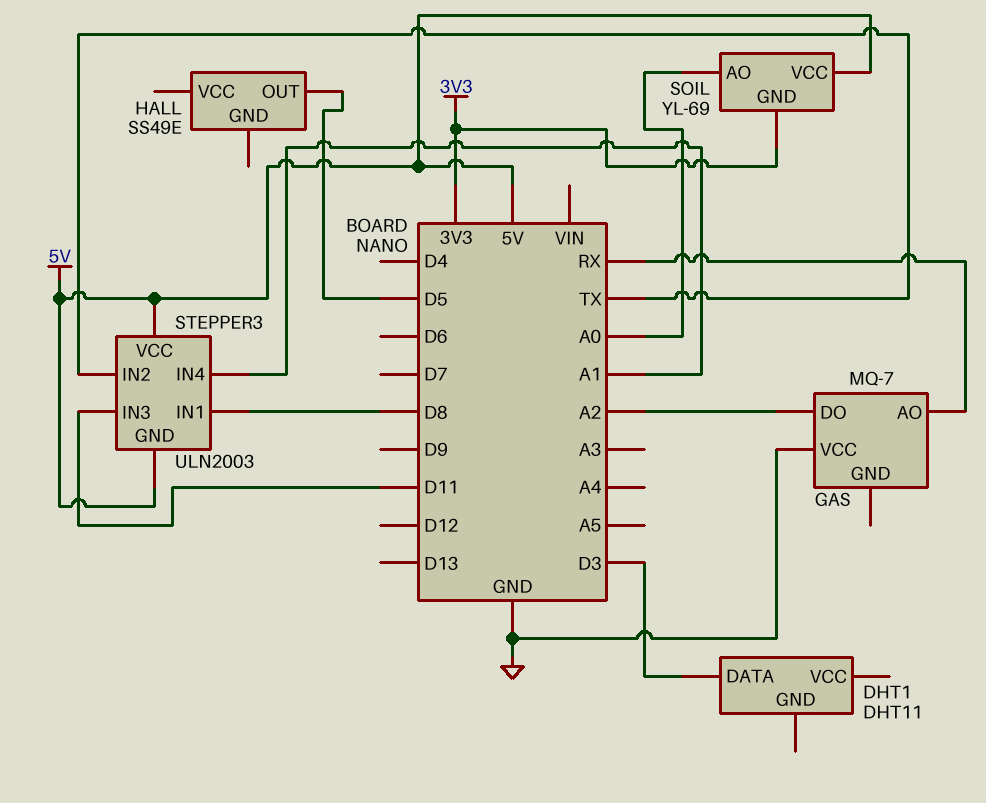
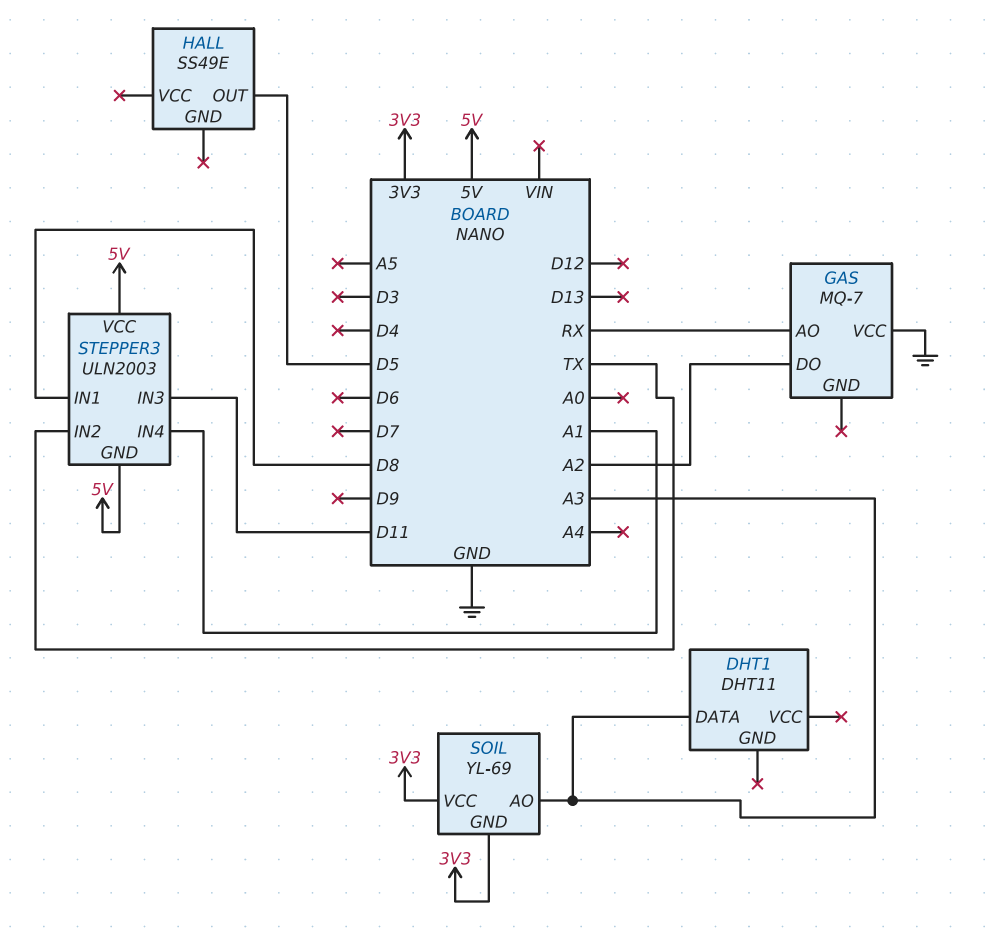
DHT1 pin DATA: D3 -> A3
SOIL pin AO: A0 -> A3
SOIL pin VCC: 5V -> 3V3

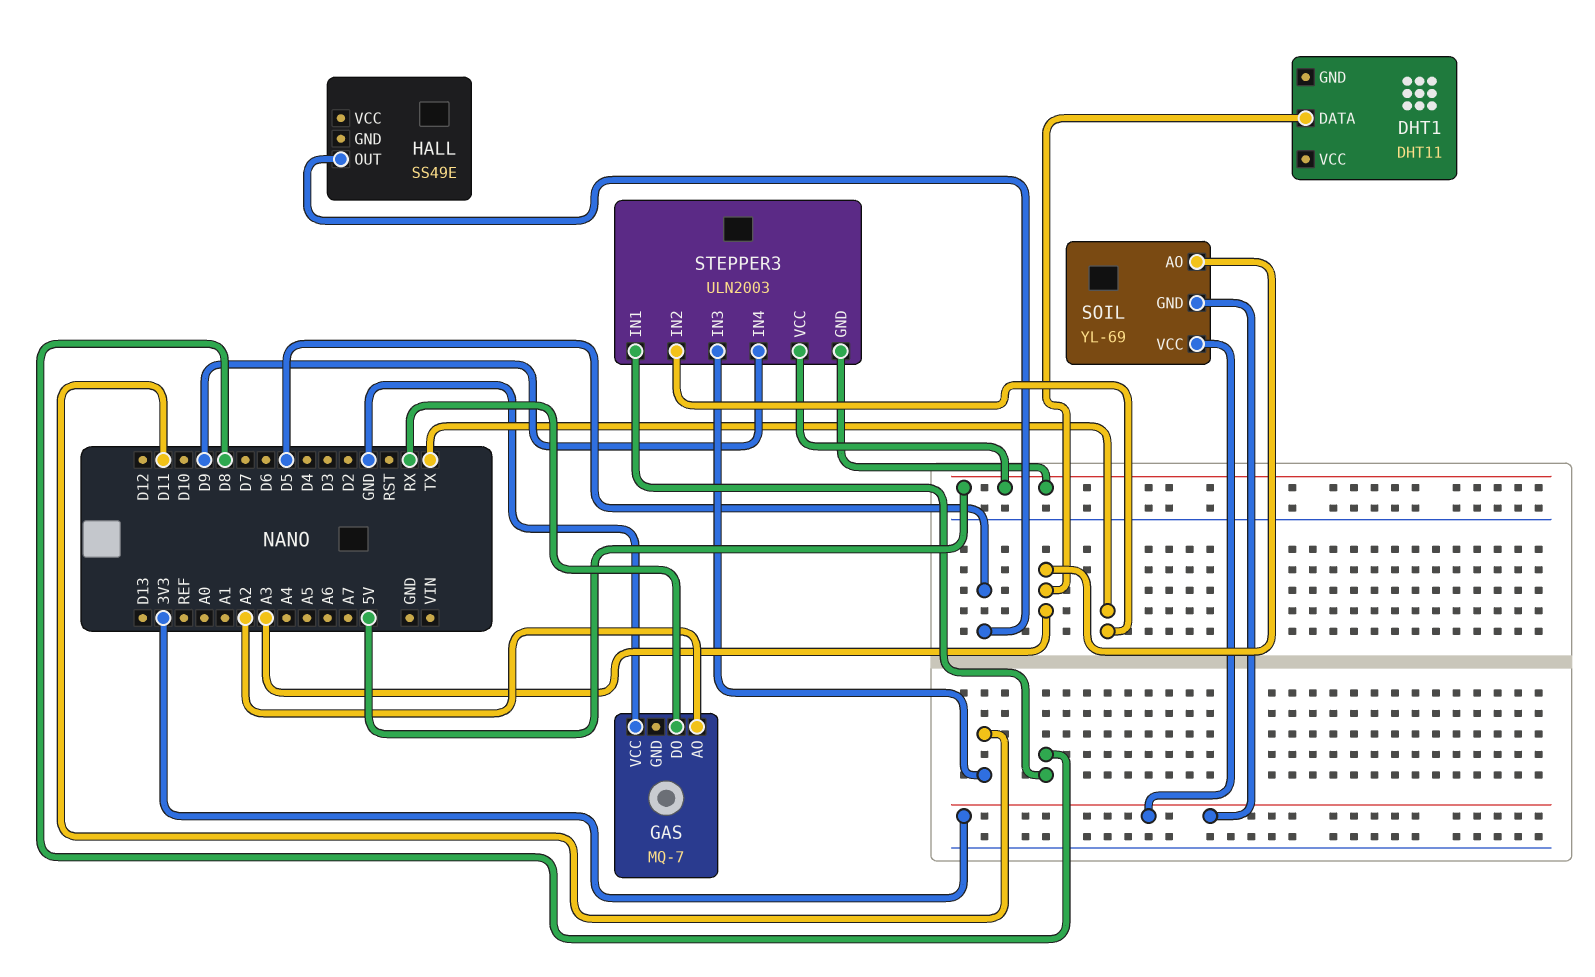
GAS pin AO: RX -> A2
GAS pin DO: A2 -> RX
STEPPER3 pin IN4: A1 -> D9

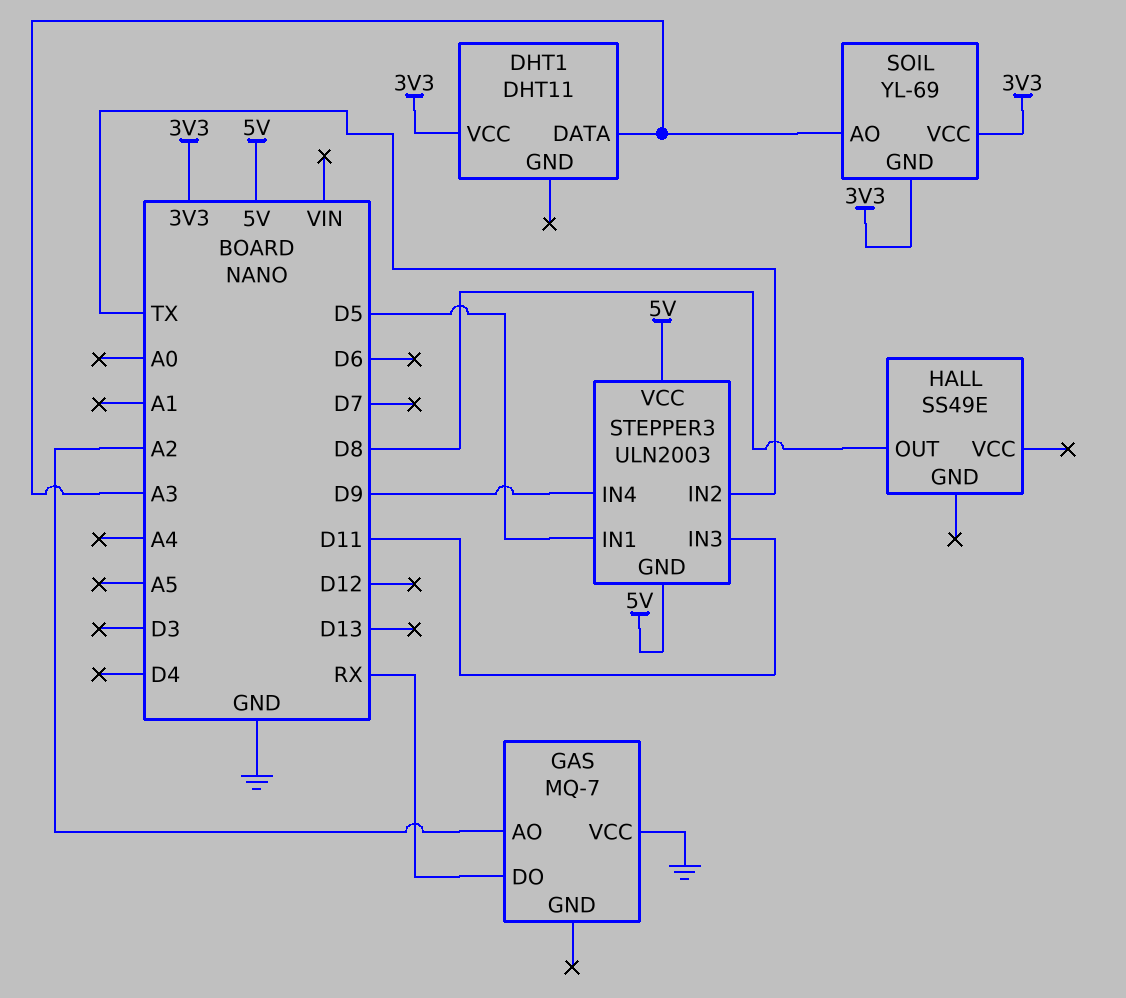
DHT1 pin VCC: none -> 3V3
HALL pin OUT: D5 -> D8
STEPPER3 pin IN1: D8 -> D5

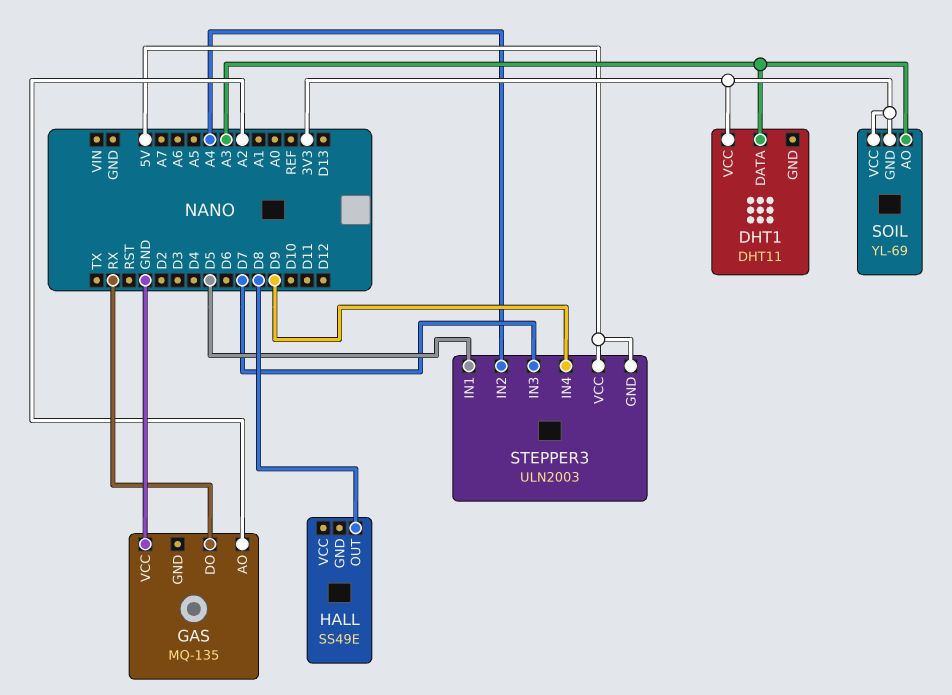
GAS: MQ-7 -> MQ-135
STEPPER3 pin IN2: TX -> A4
STEPPER3 pin IN3: D11 -> D7

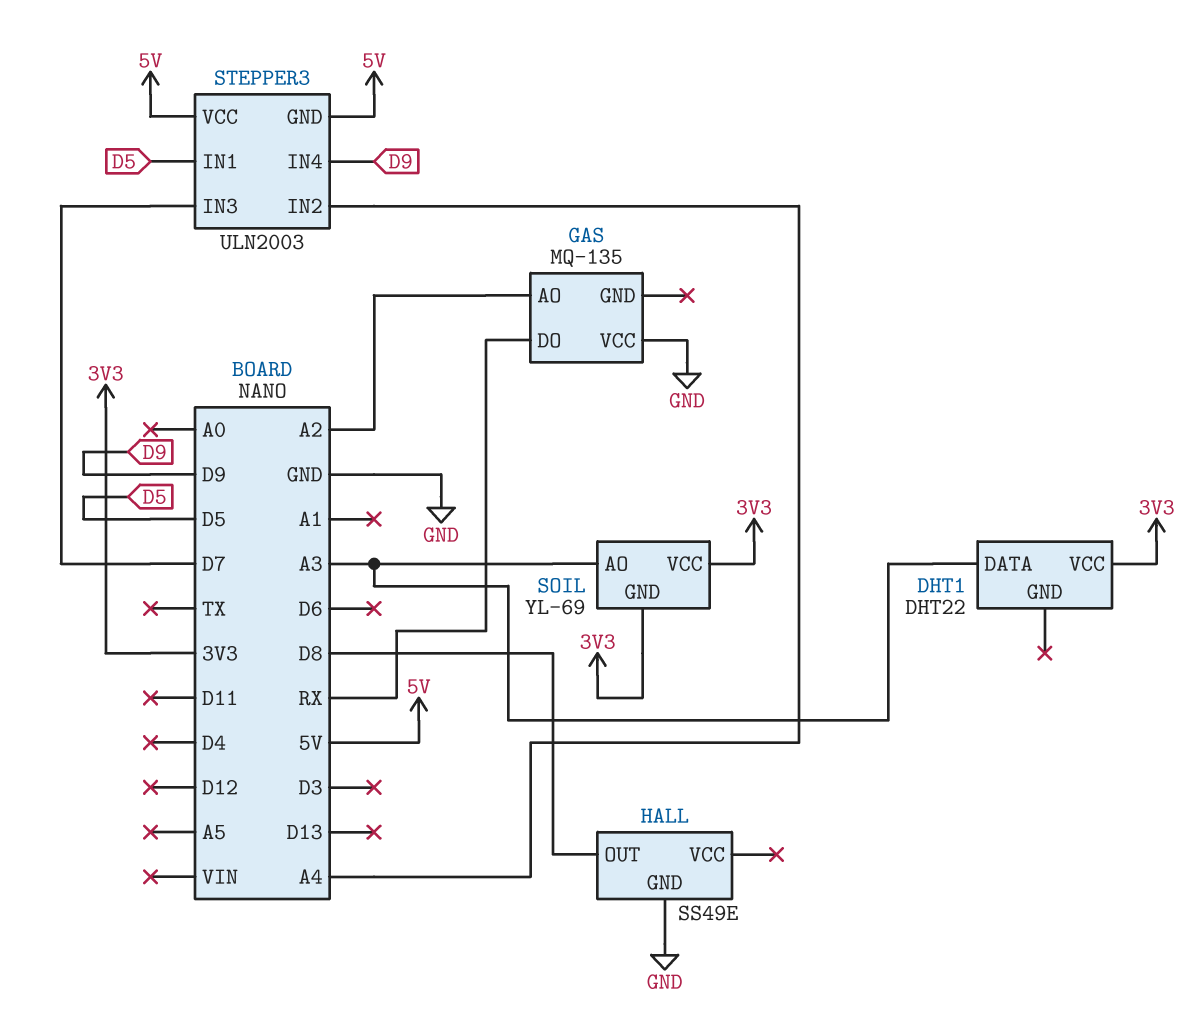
DHT1: DHT11 -> DHT22
HALL pin GND: none -> GND

